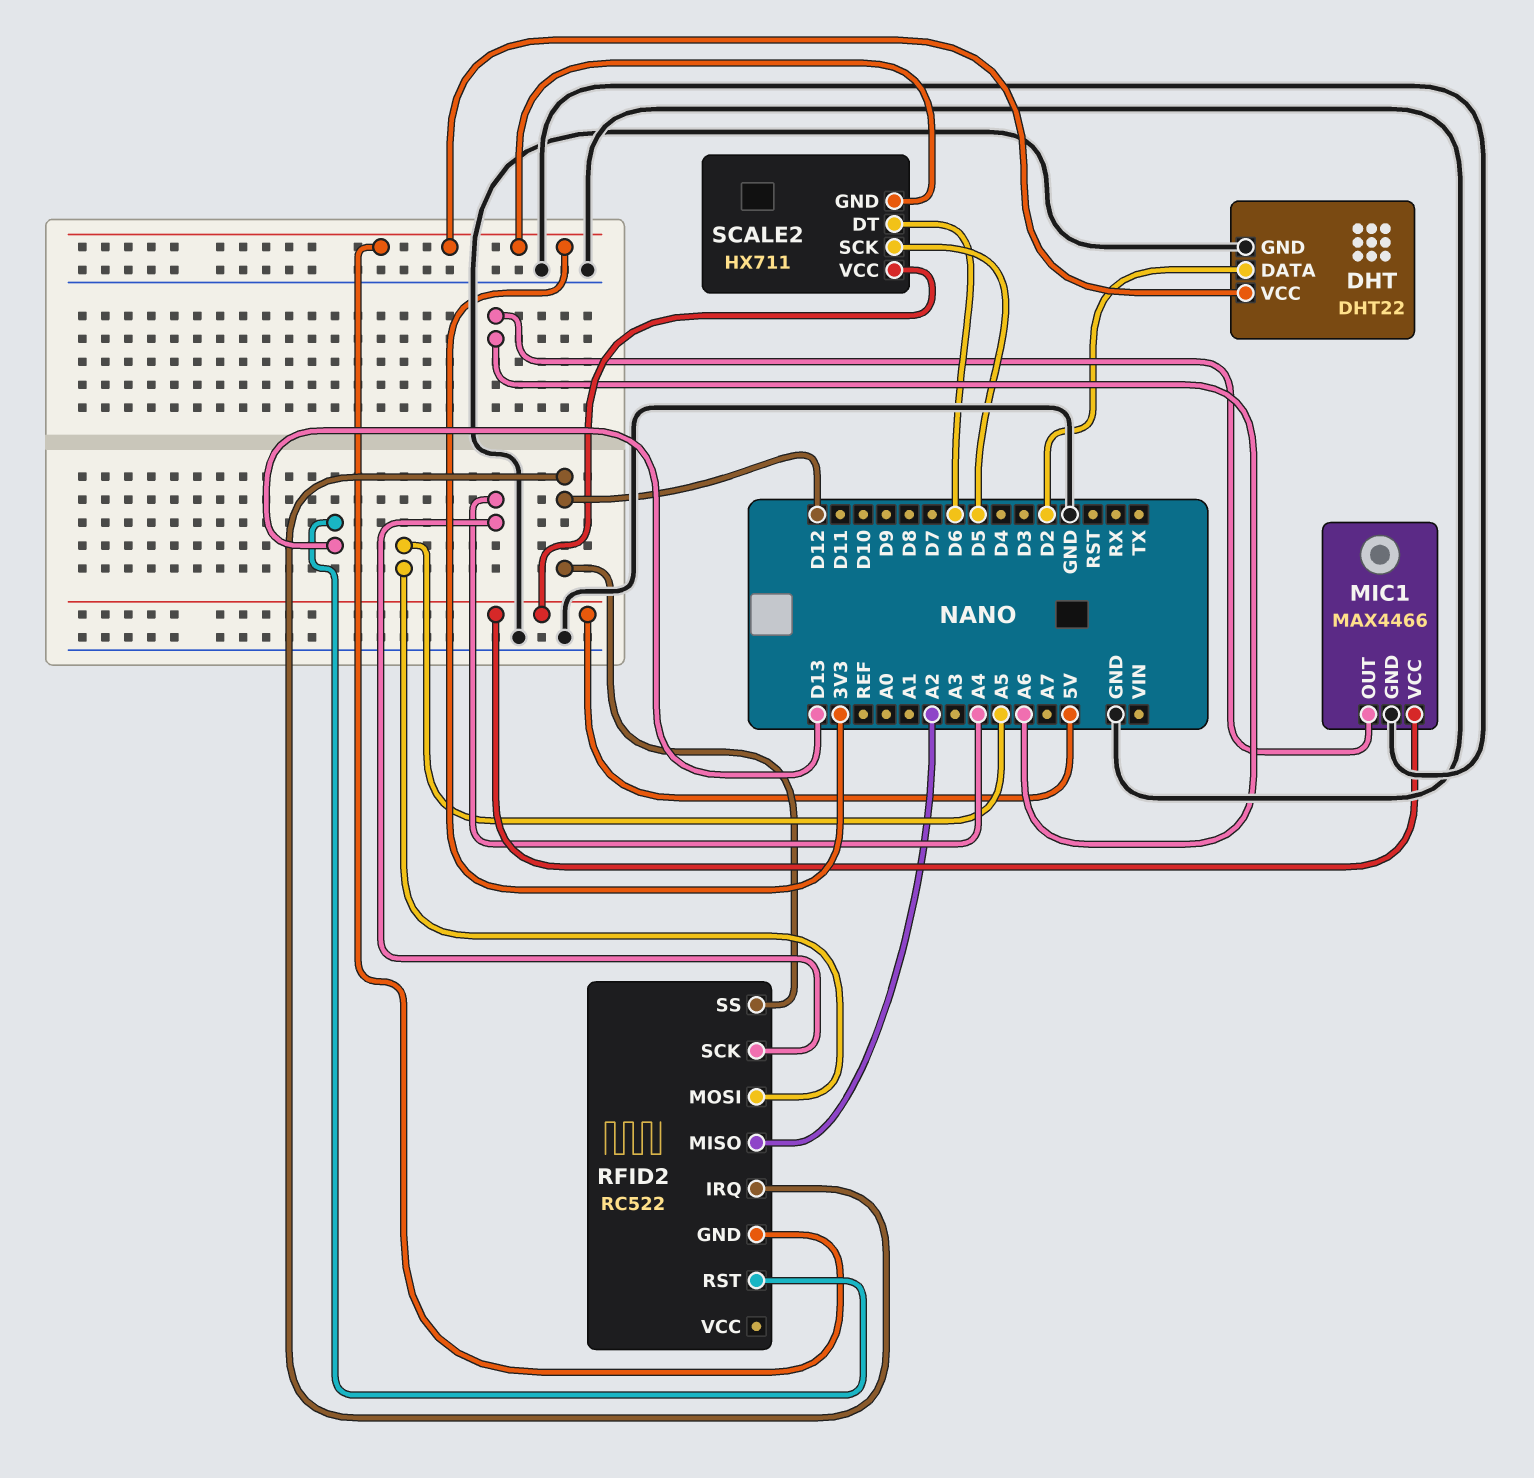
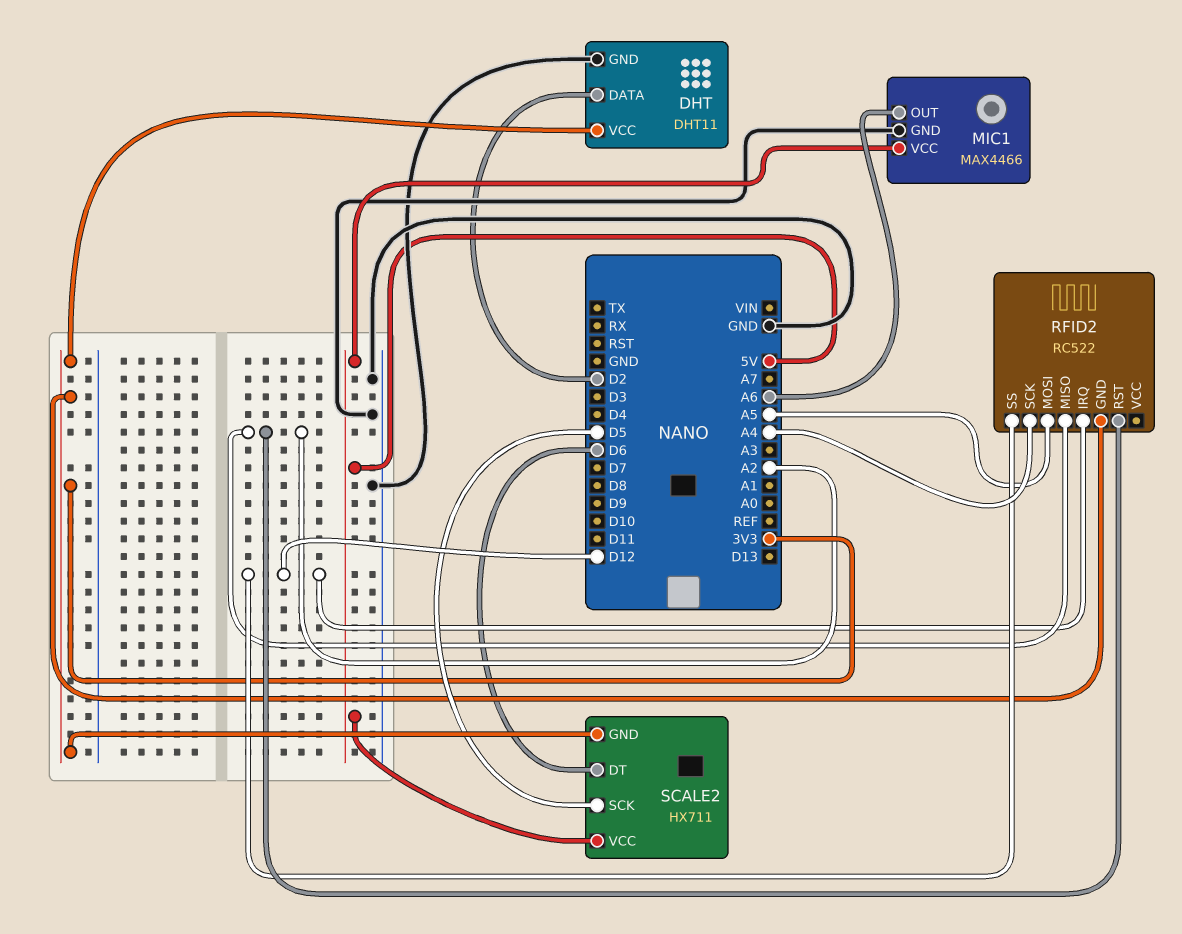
DHT: DHT22 -> DHT11
RFID2 pin RST: D13 -> A2

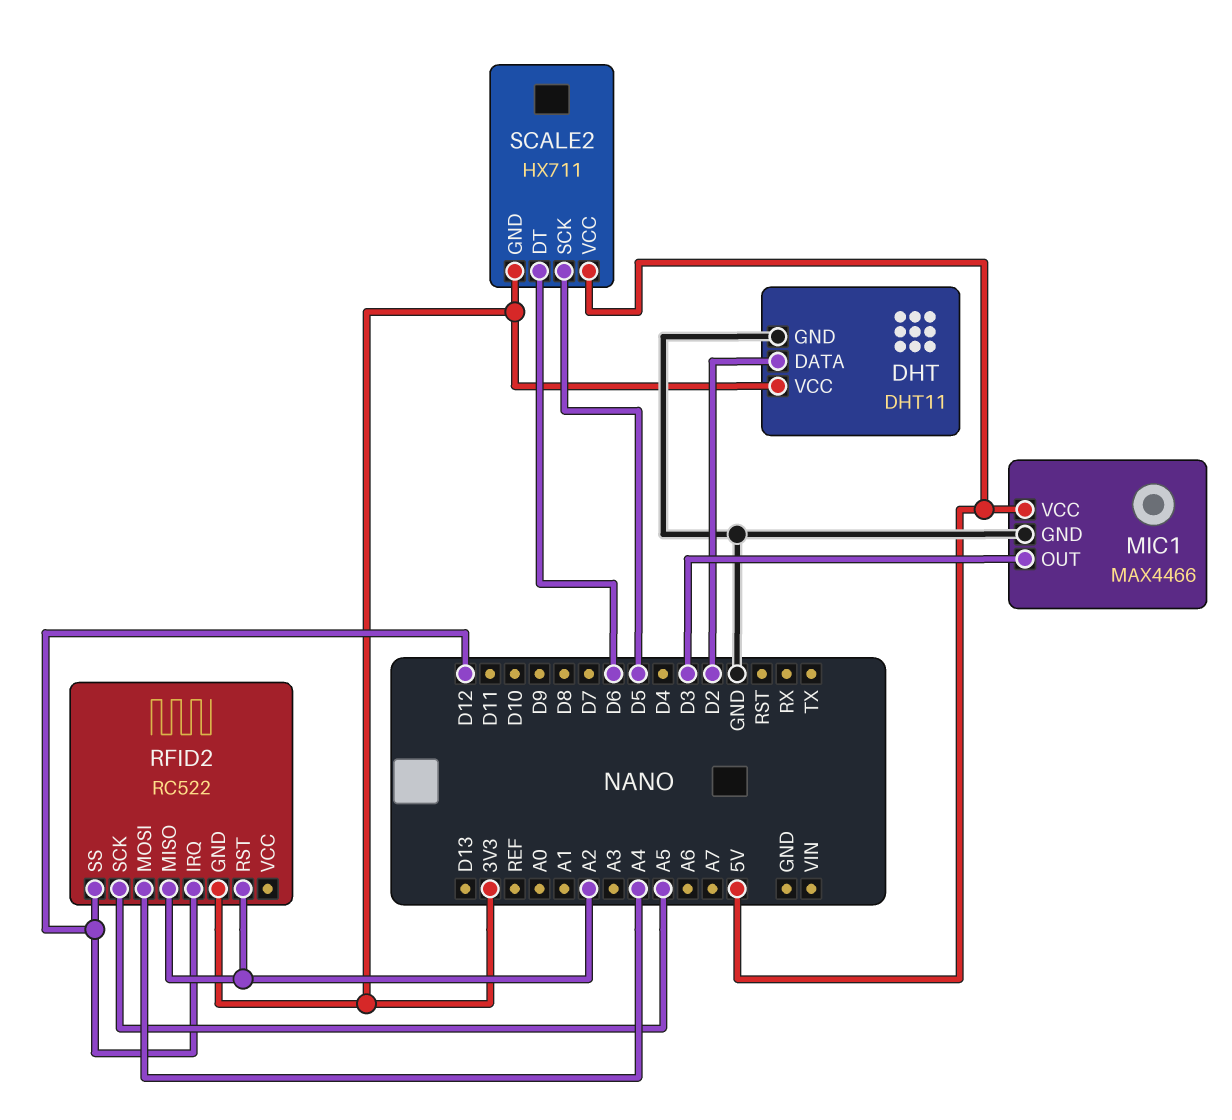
MIC1 pin OUT: A6 -> D3
RFID2 pin MOSI: A5 -> A4
RFID2 pin SCK: A4 -> A5

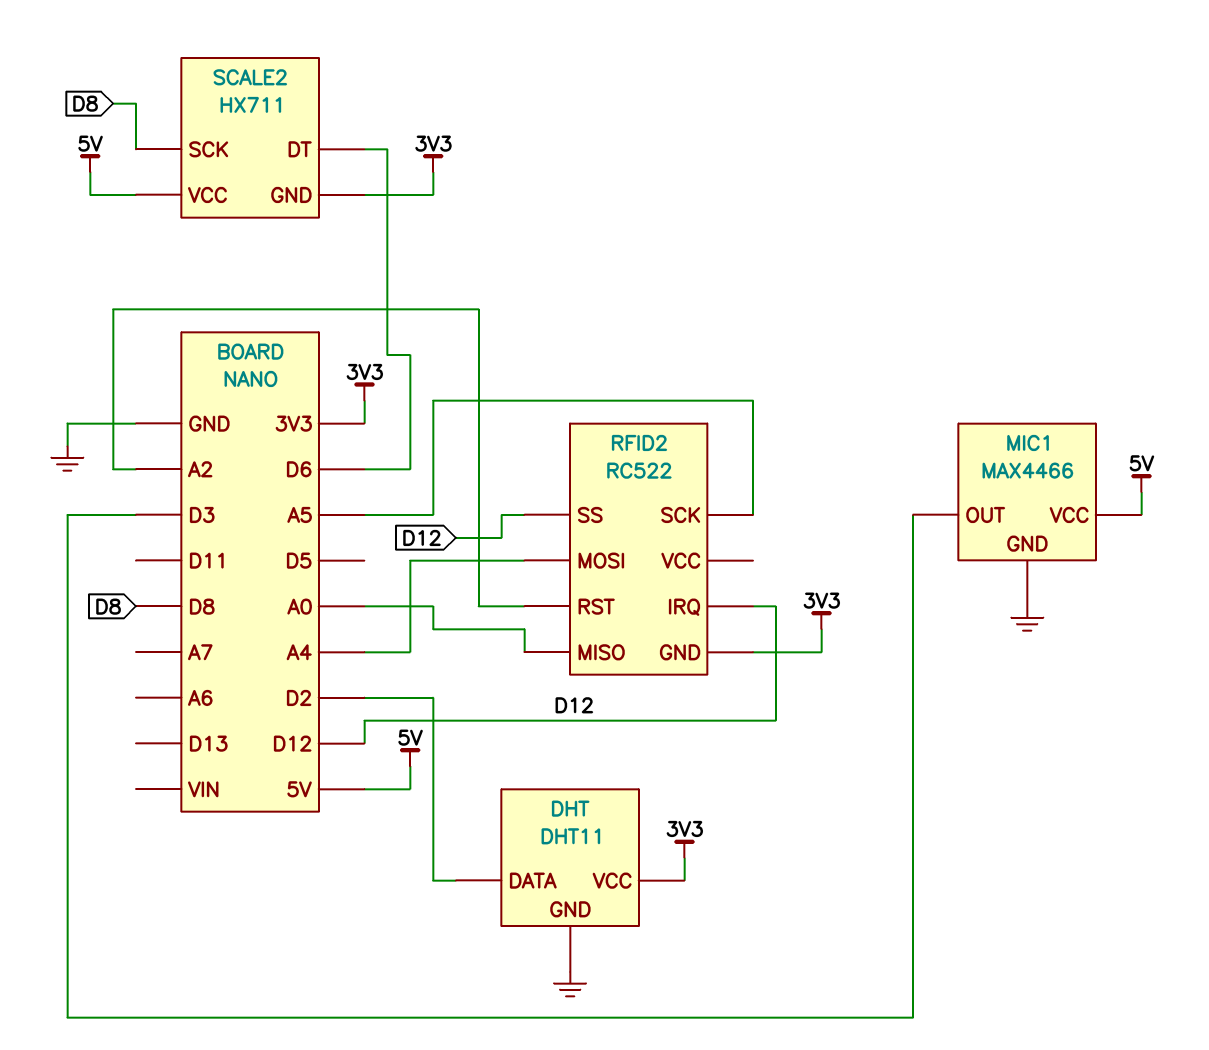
RFID2 pin MISO: A2 -> A0
SCALE2 pin SCK: D5 -> D8

